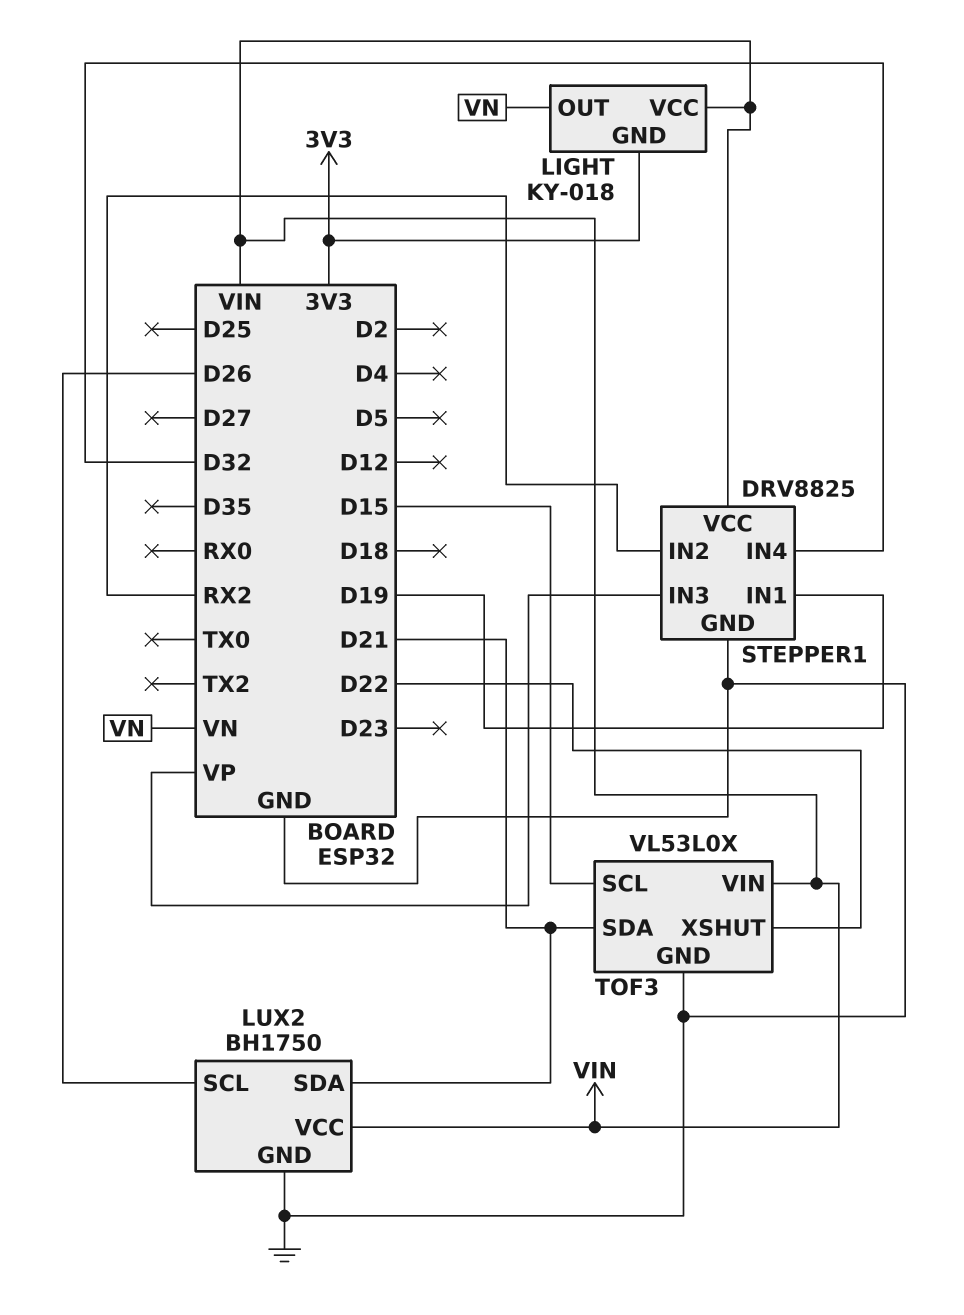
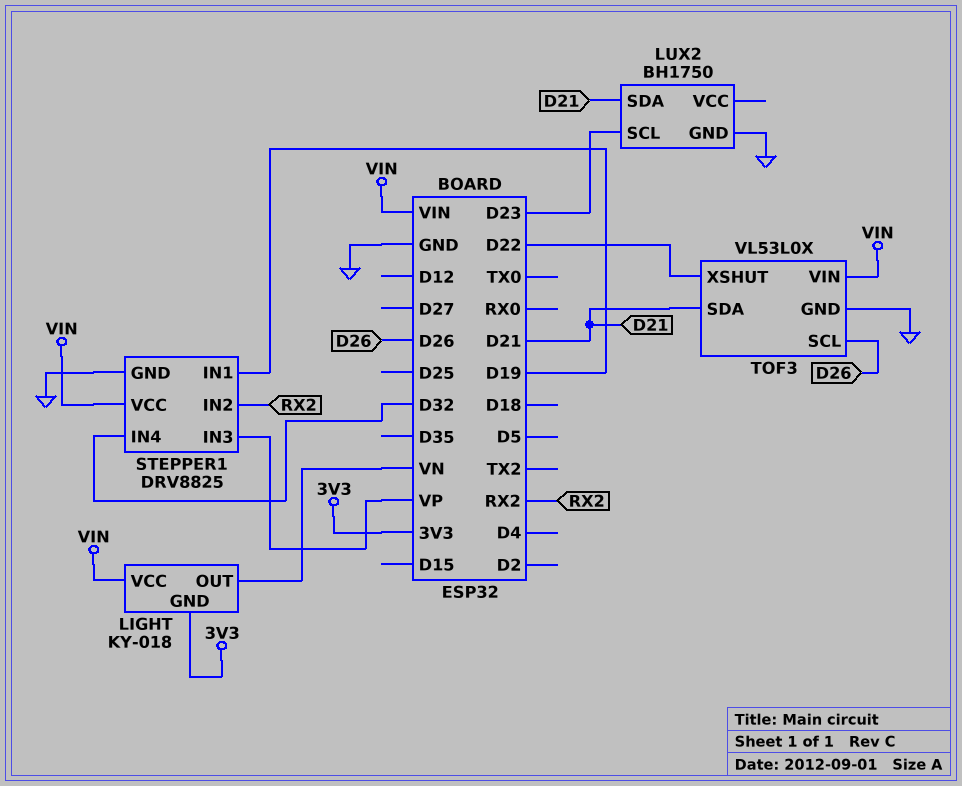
LUX2 pin SCL: D26 -> D23
LUX2 pin VCC: VIN -> none
TOF3 pin SCL: D15 -> D26

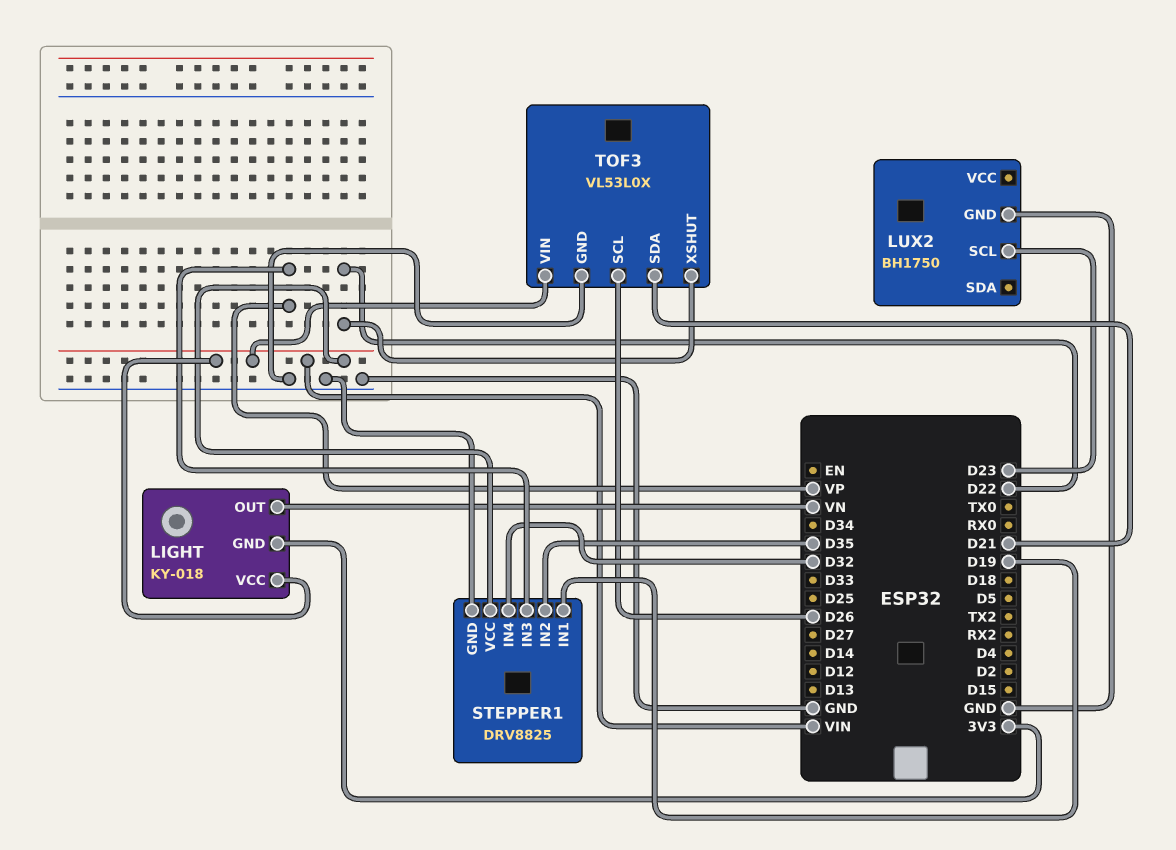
LUX2 pin SDA: D21 -> none
STEPPER1 pin IN2: RX2 -> D35

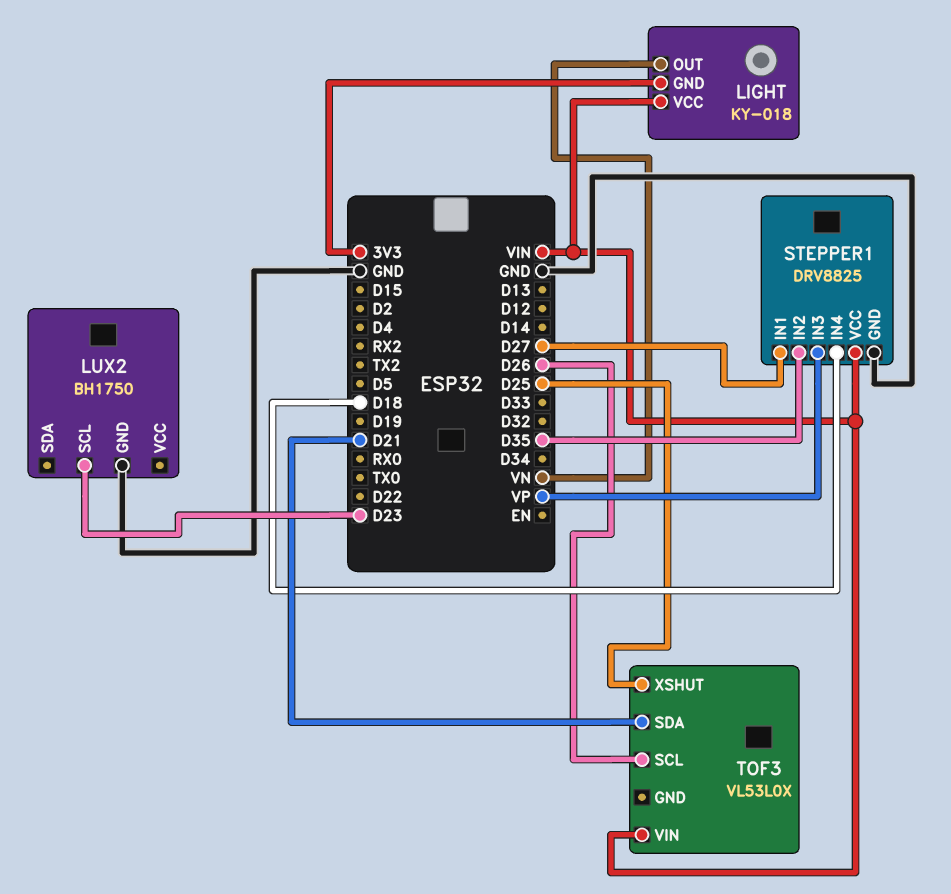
STEPPER1 pin IN1: D19 -> D27
STEPPER1 pin IN4: D32 -> D18
TOF3 pin GND: GND -> none
TOF3 pin XSHUT: D22 -> D25

